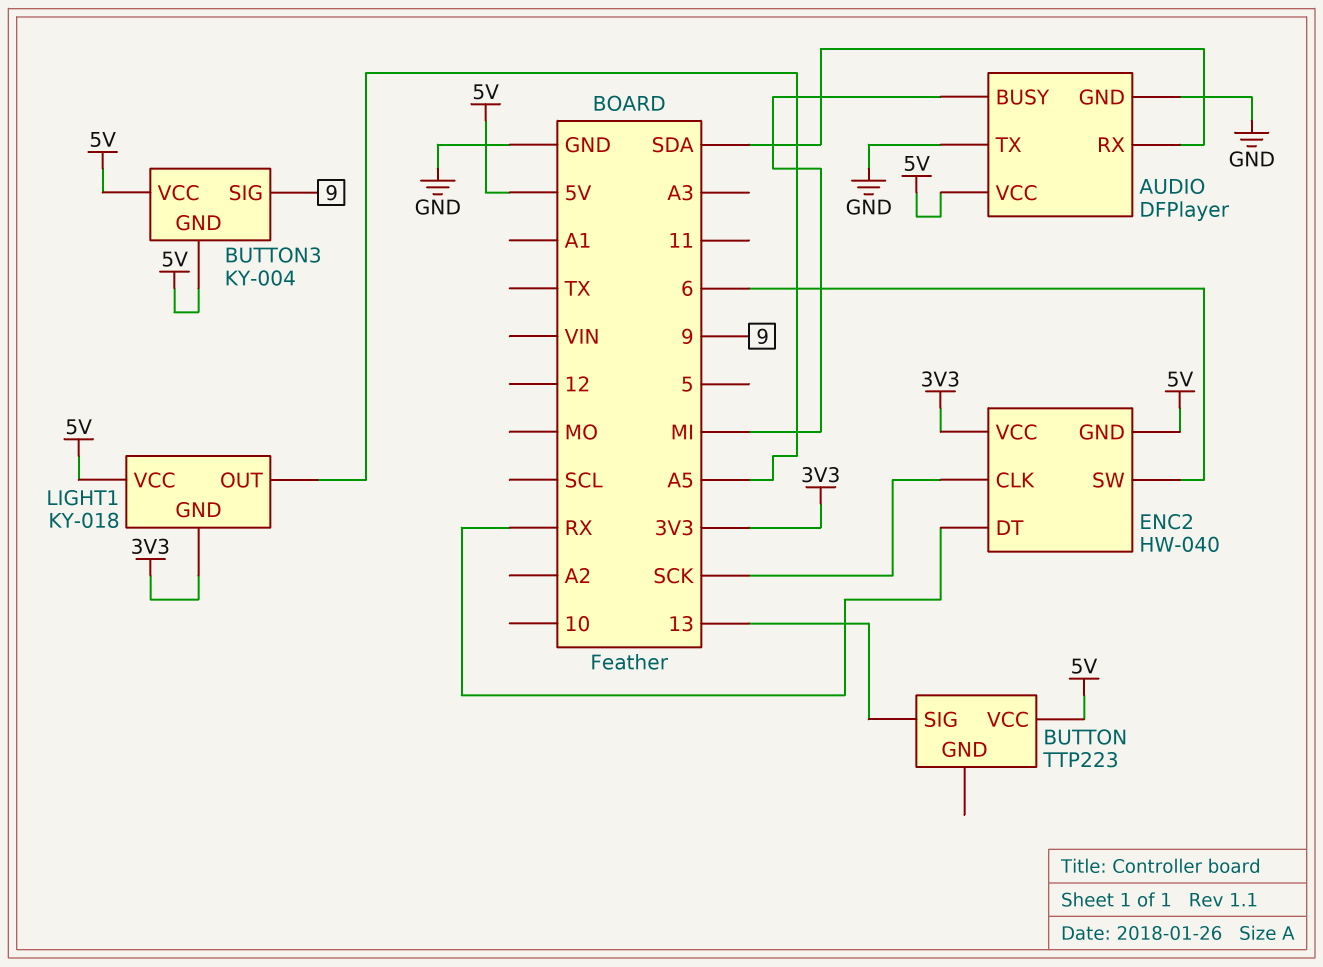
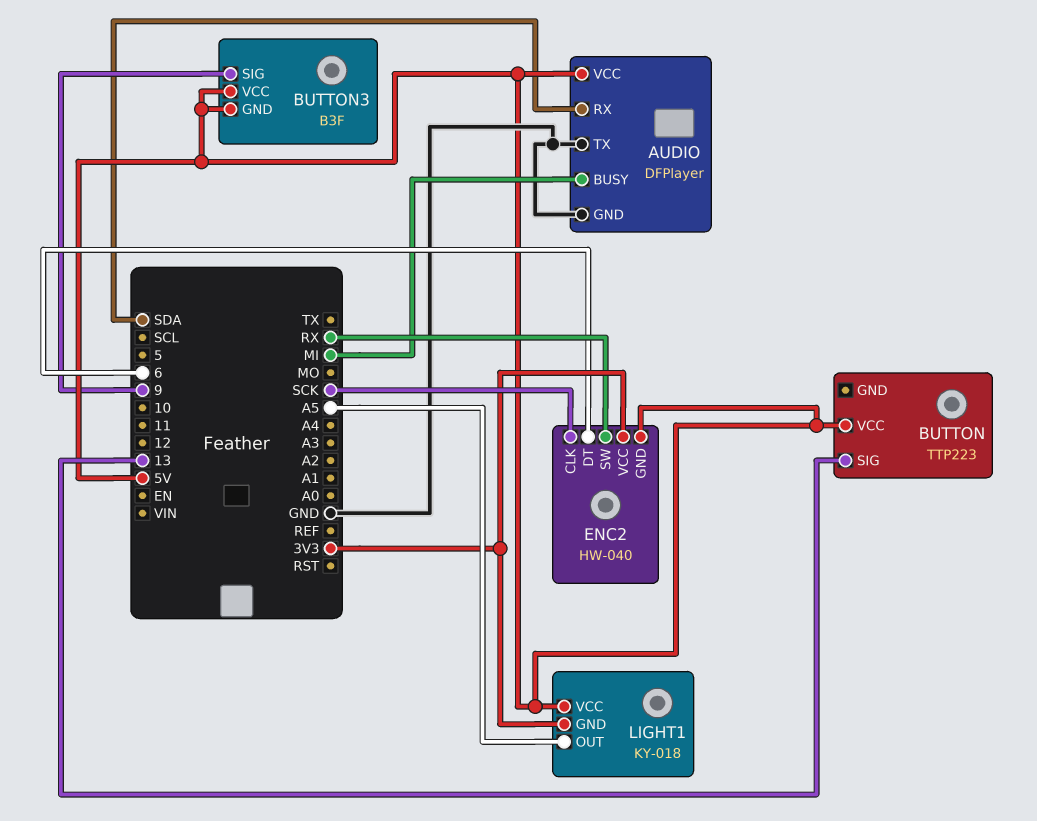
BUTTON3: KY-004 -> B3F
ENC2 pin DT: RX -> 6
ENC2 pin SW: 6 -> RX

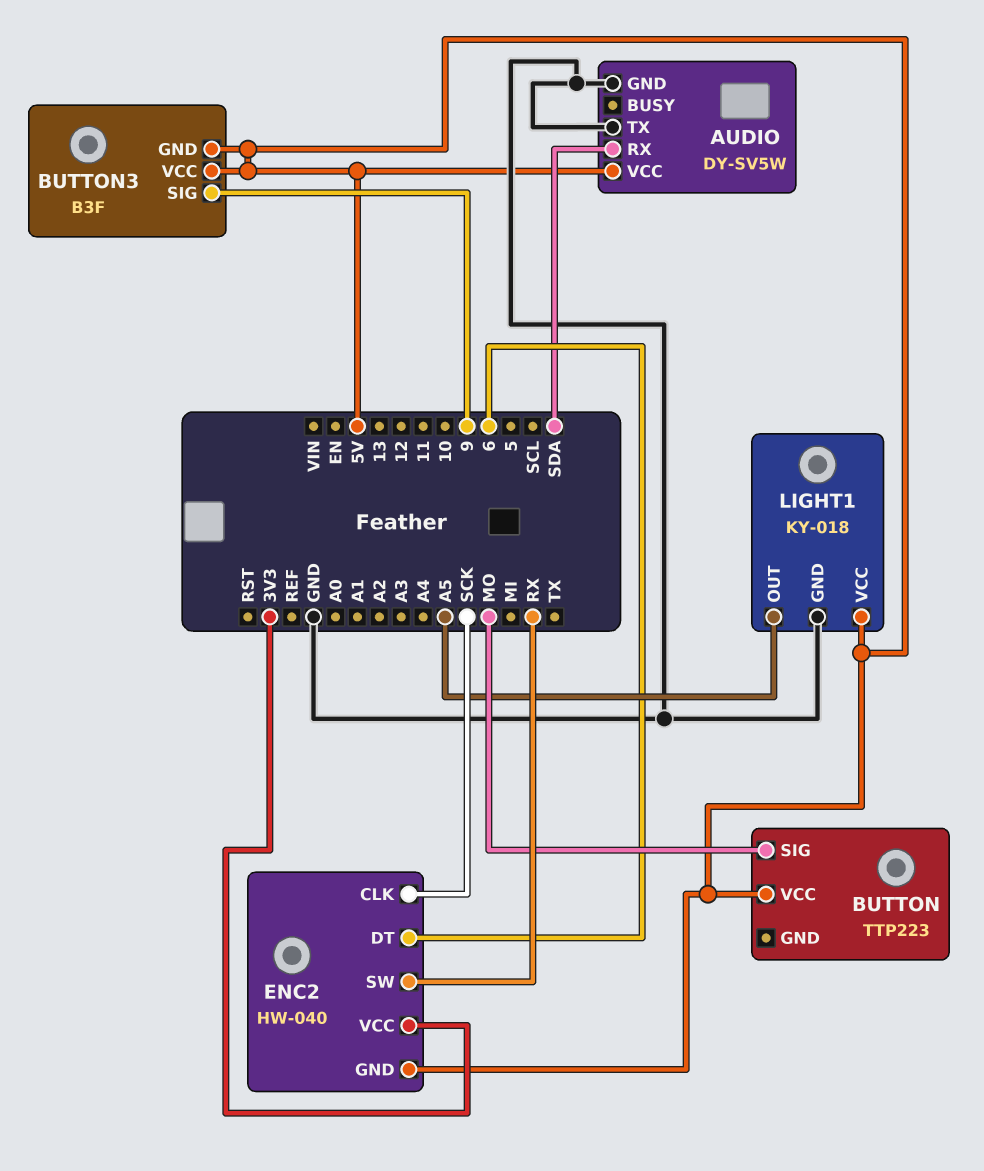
AUDIO: DFPlayer -> DY-SV5W
AUDIO pin BUSY: MI -> none
BUTTON pin SIG: 13 -> MO
LIGHT1 pin GND: 3V3 -> GND

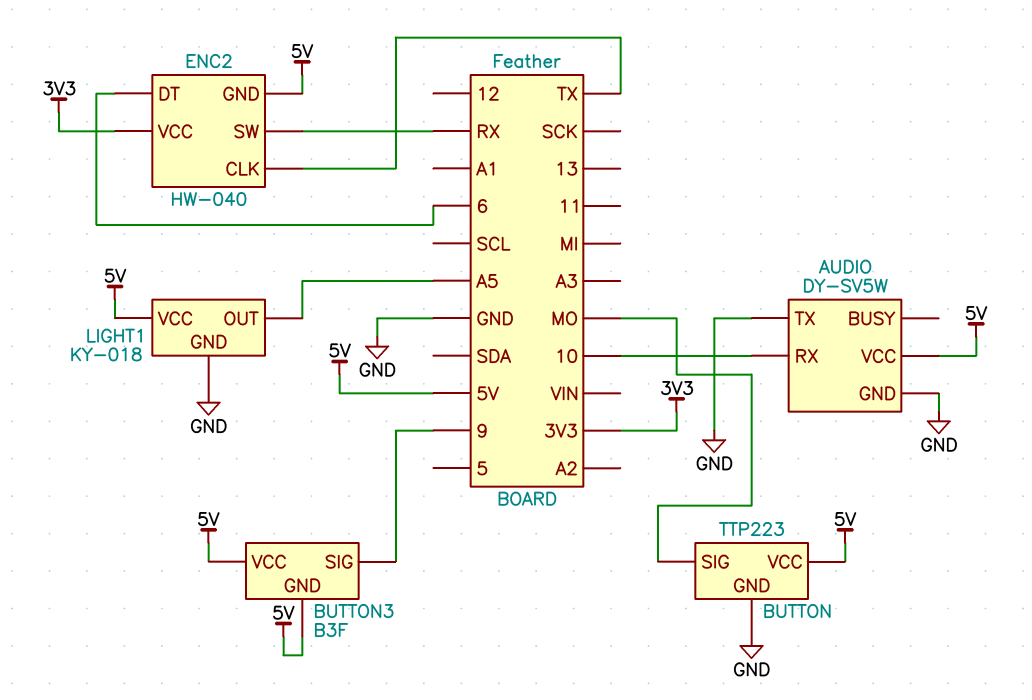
AUDIO pin RX: SDA -> 10
BUTTON pin GND: none -> GND
ENC2 pin CLK: SCK -> TX

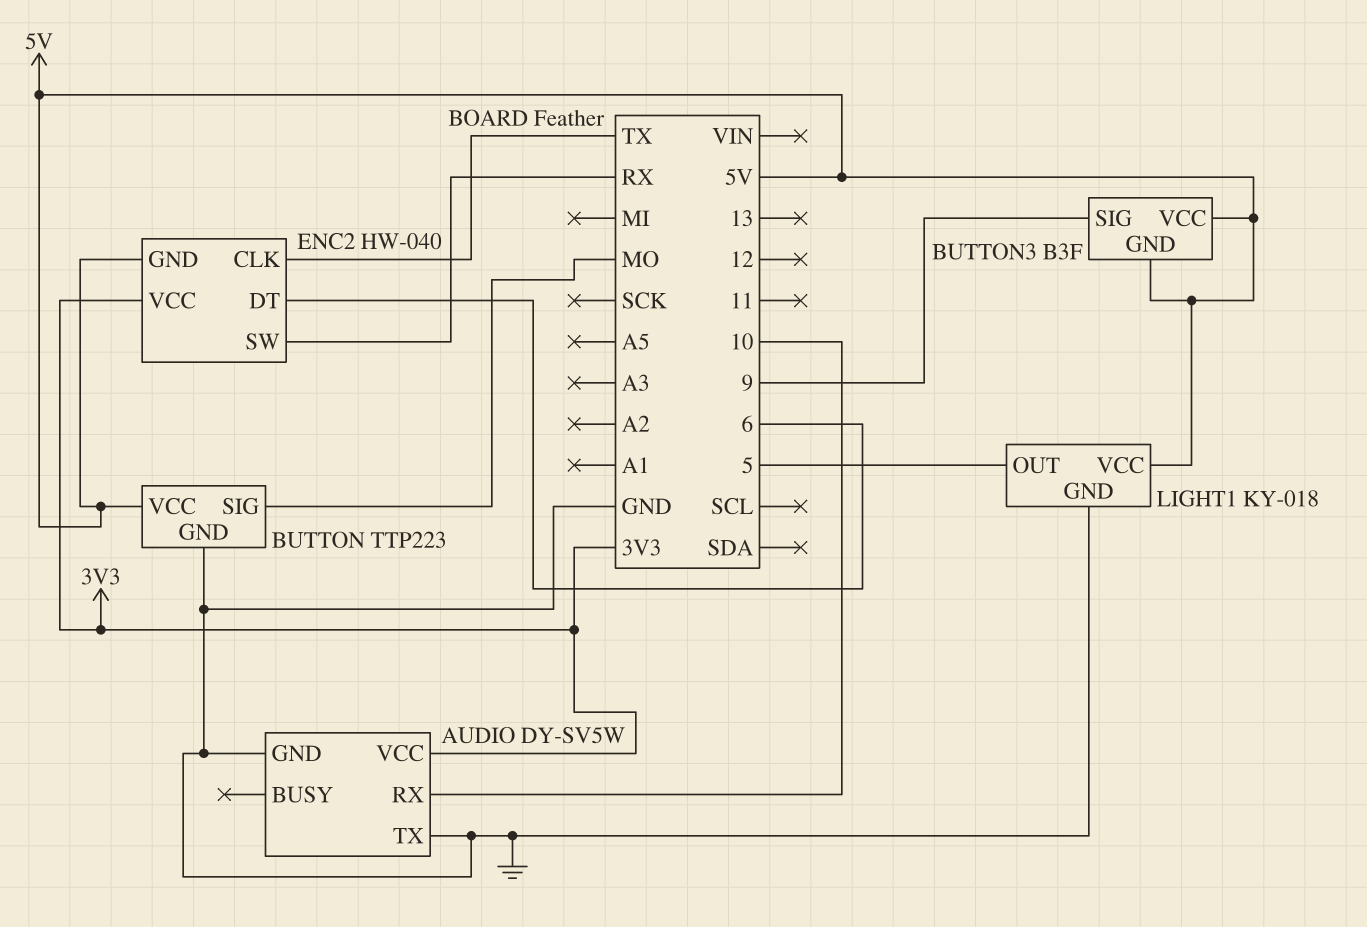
AUDIO pin VCC: 5V -> 3V3
LIGHT1 pin OUT: A5 -> 5

